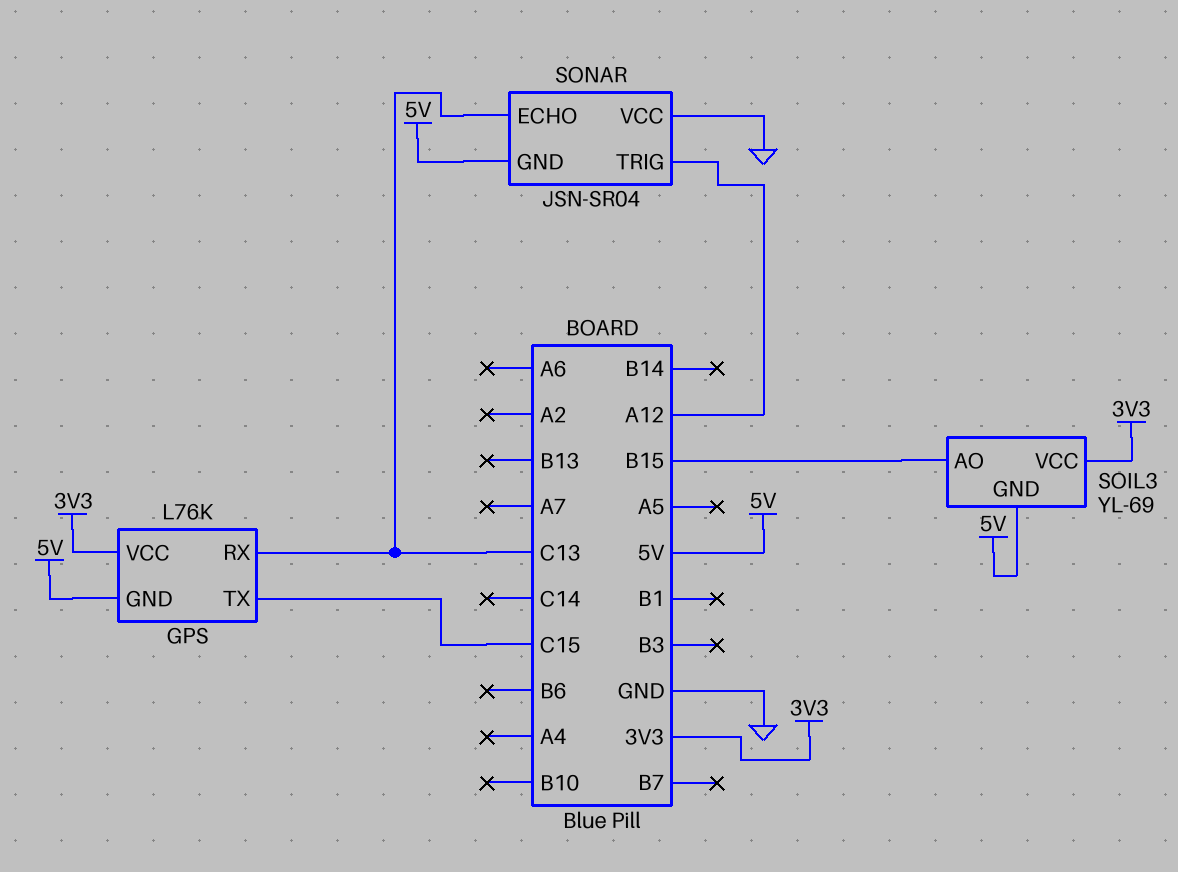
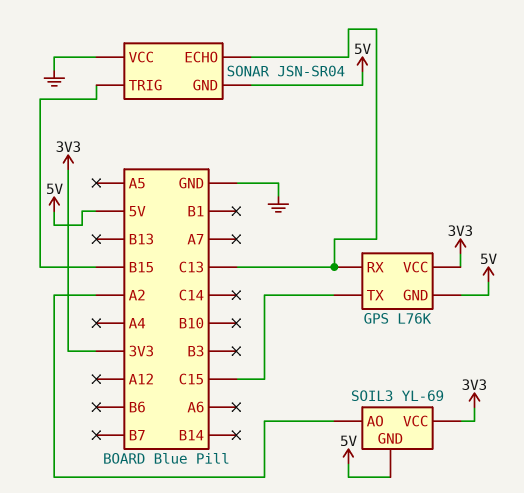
SOIL3 pin AO: B15 -> A2
SONAR pin TRIG: A12 -> B15

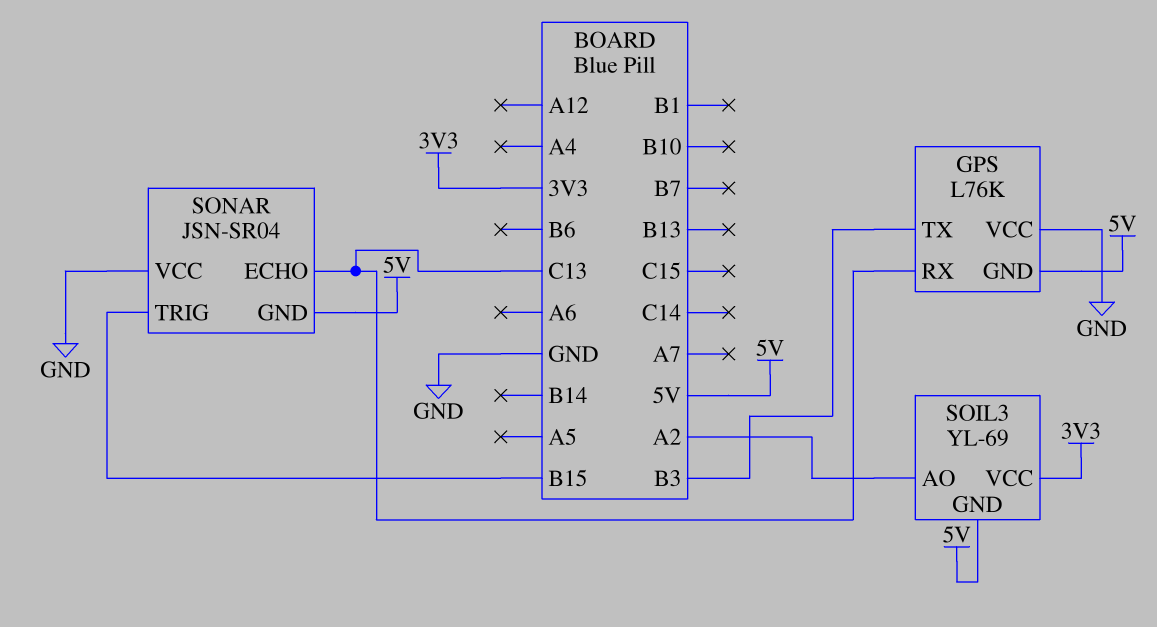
GPS pin TX: C15 -> B3
GPS pin VCC: 3V3 -> GND

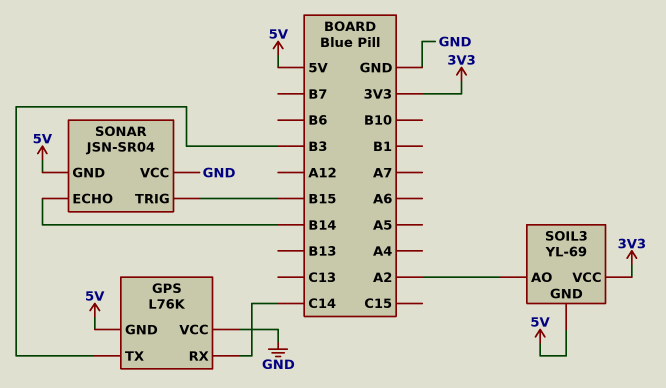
GPS pin RX: C13 -> C14
SONAR pin ECHO: C13 -> B14

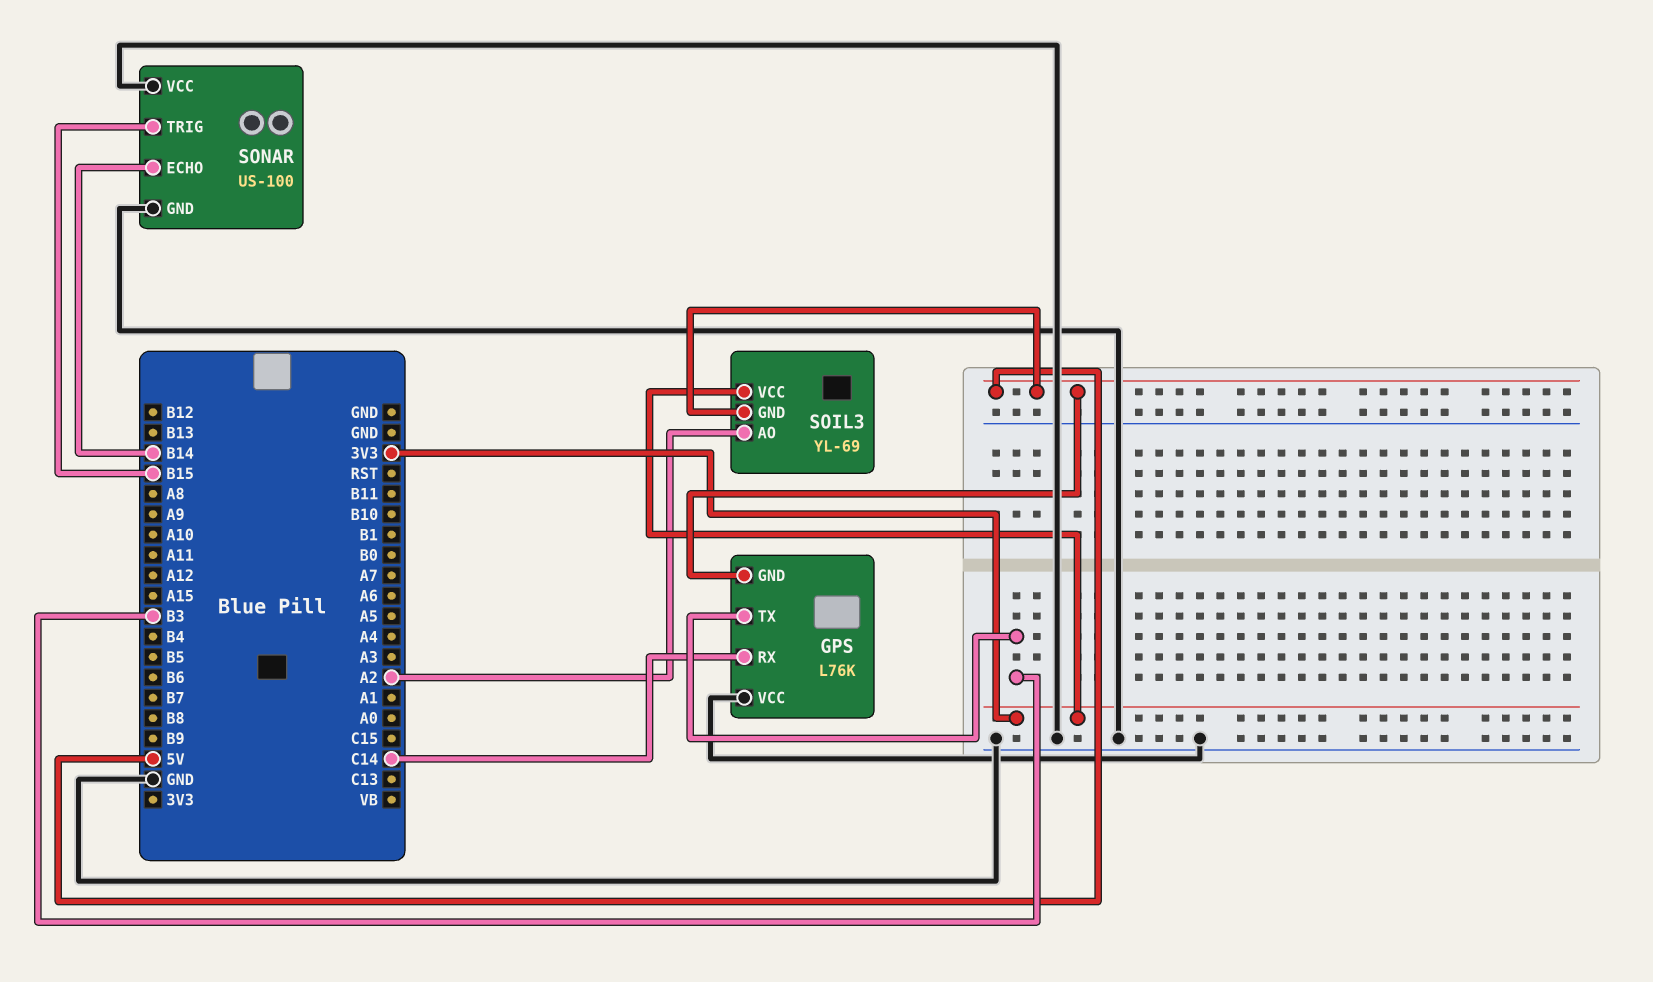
SONAR: JSN-SR04 -> US-100
SONAR pin GND: 5V -> GND

